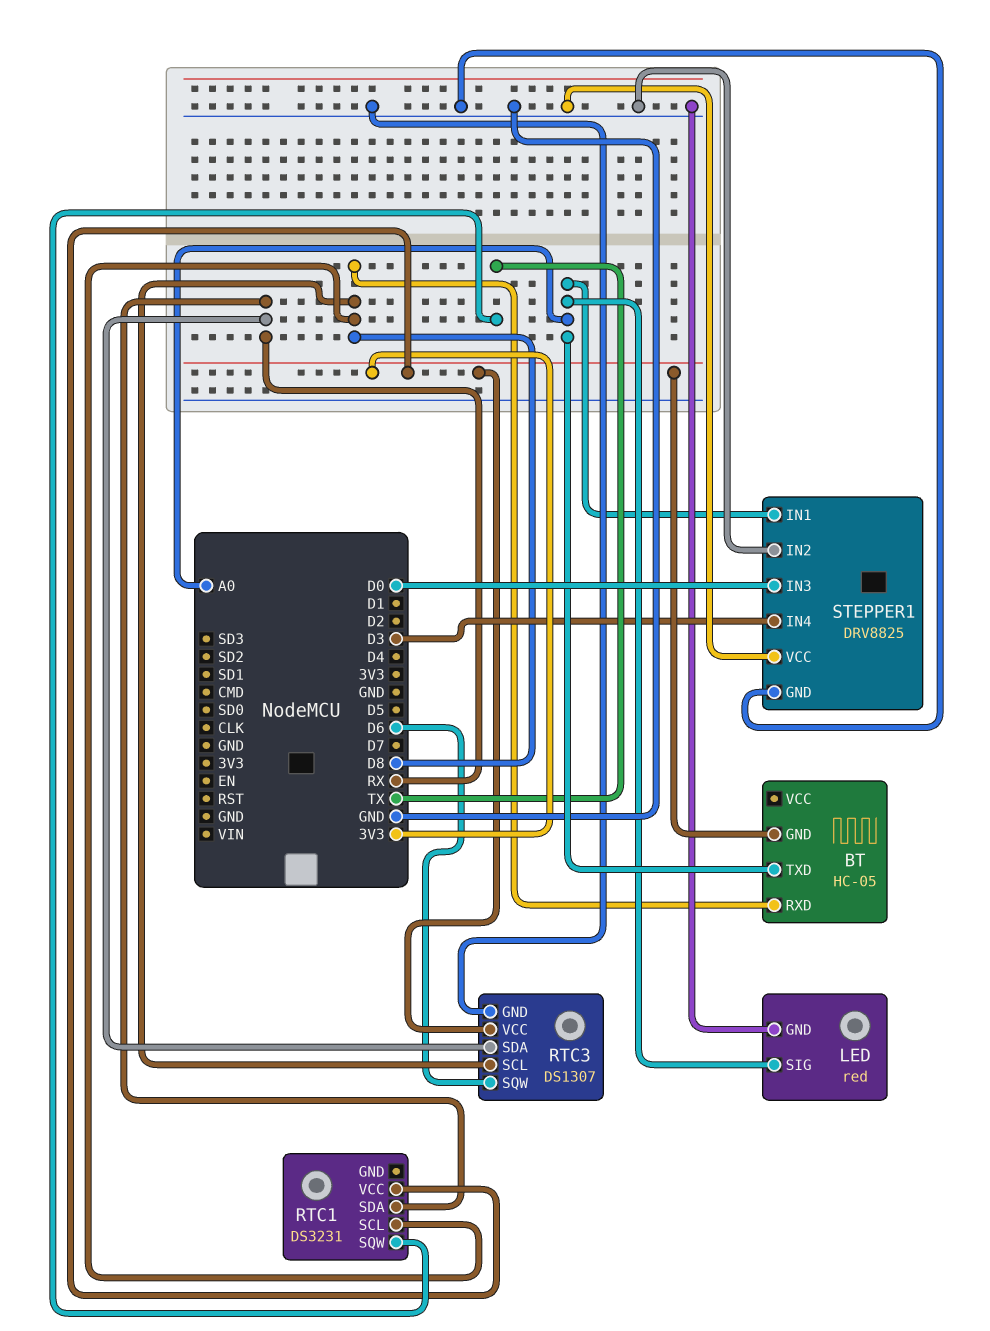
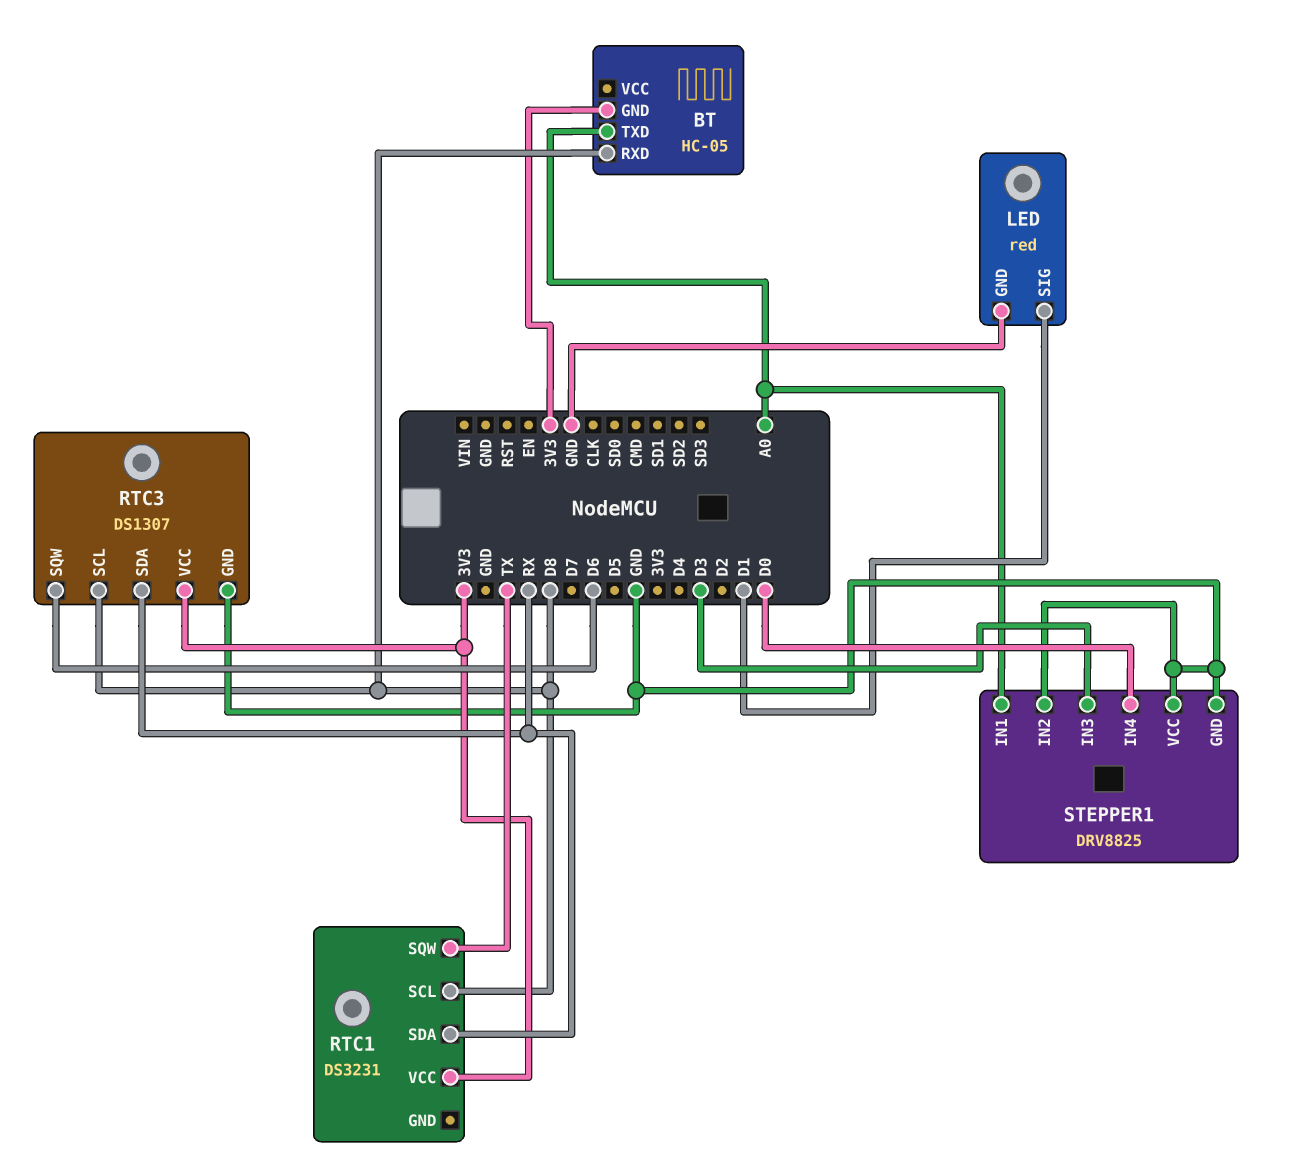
LED pin SIG: A0 -> D1
STEPPER1 pin IN3: D0 -> D3
STEPPER1 pin IN4: D3 -> D0

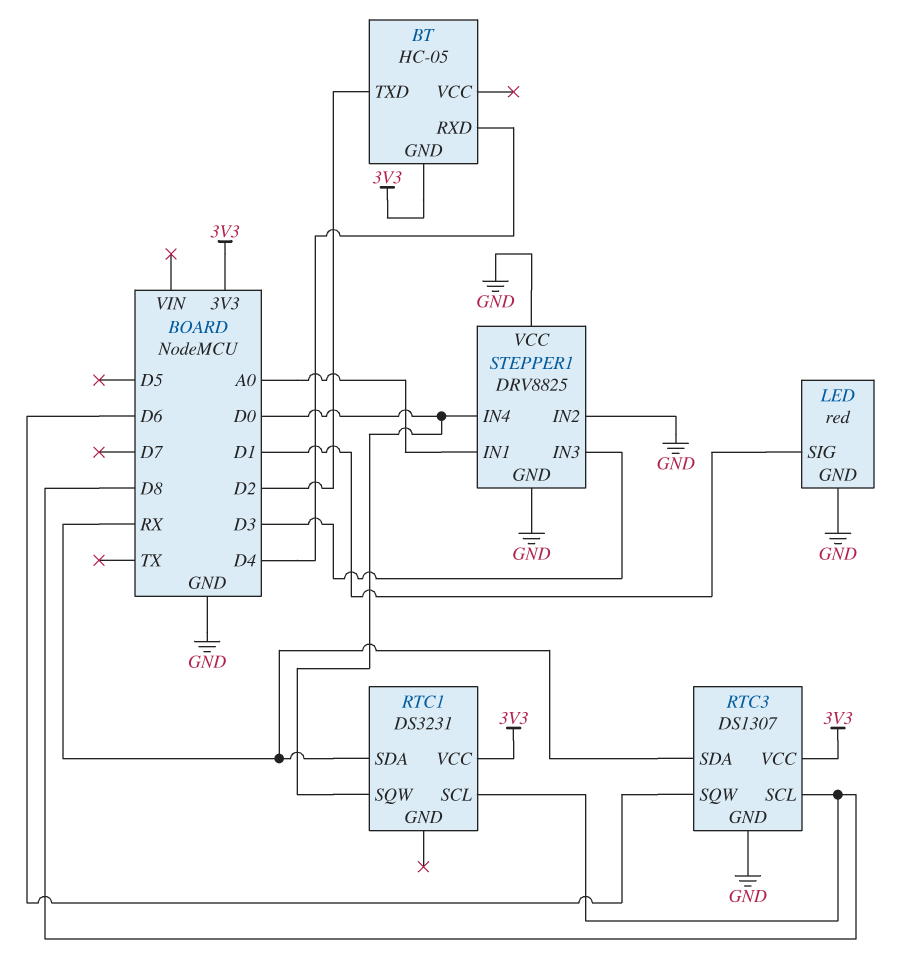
BT pin RXD: D8 -> D4
BT pin TXD: A0 -> D2
RTC1 pin SQW: TX -> D0

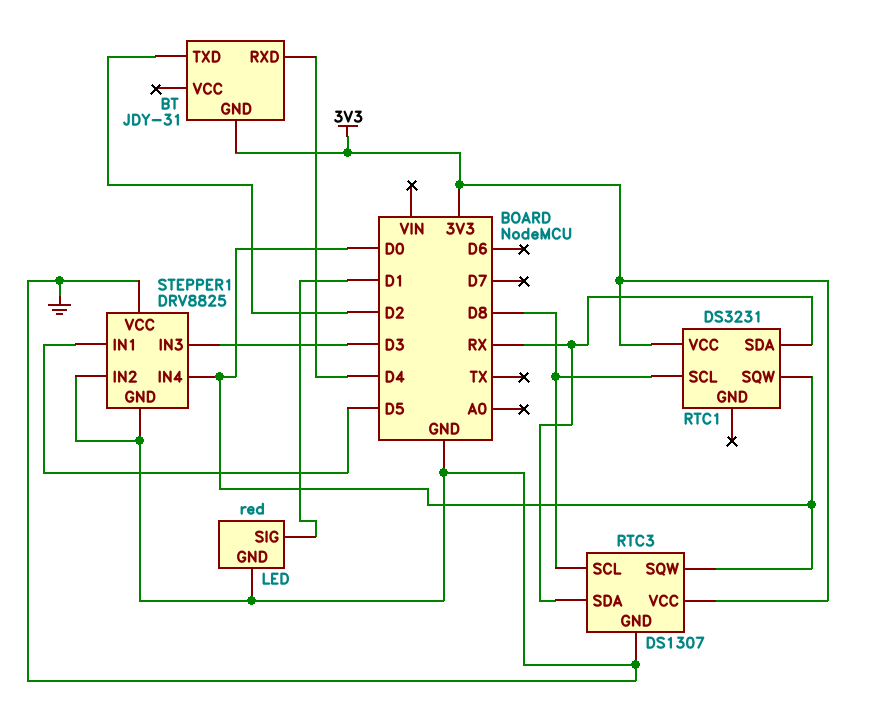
BT: HC-05 -> JDY-31
RTC3 pin SQW: D6 -> D0
STEPPER1 pin IN1: A0 -> D5

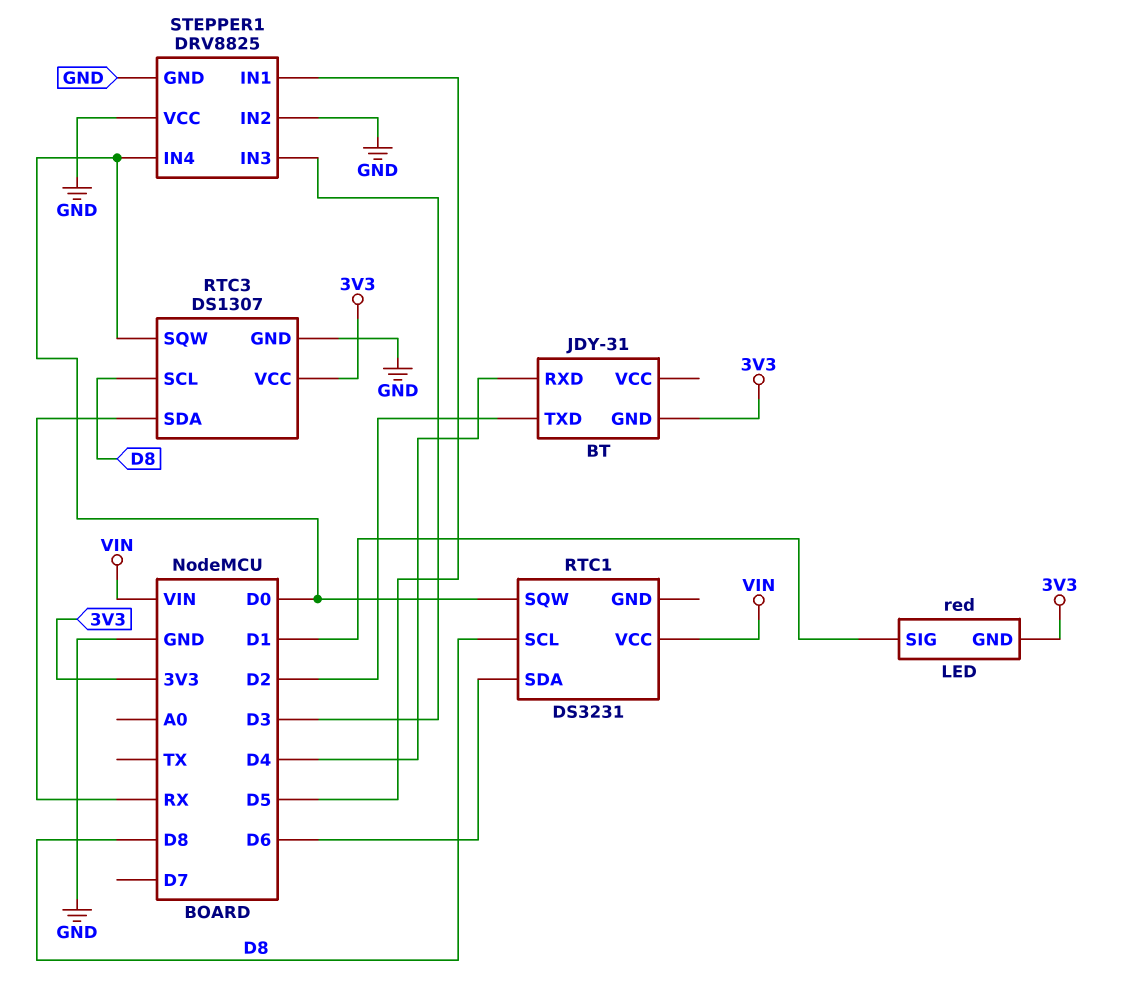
LED pin GND: GND -> 3V3
RTC1 pin SDA: RX -> D6
RTC1 pin VCC: 3V3 -> VIN

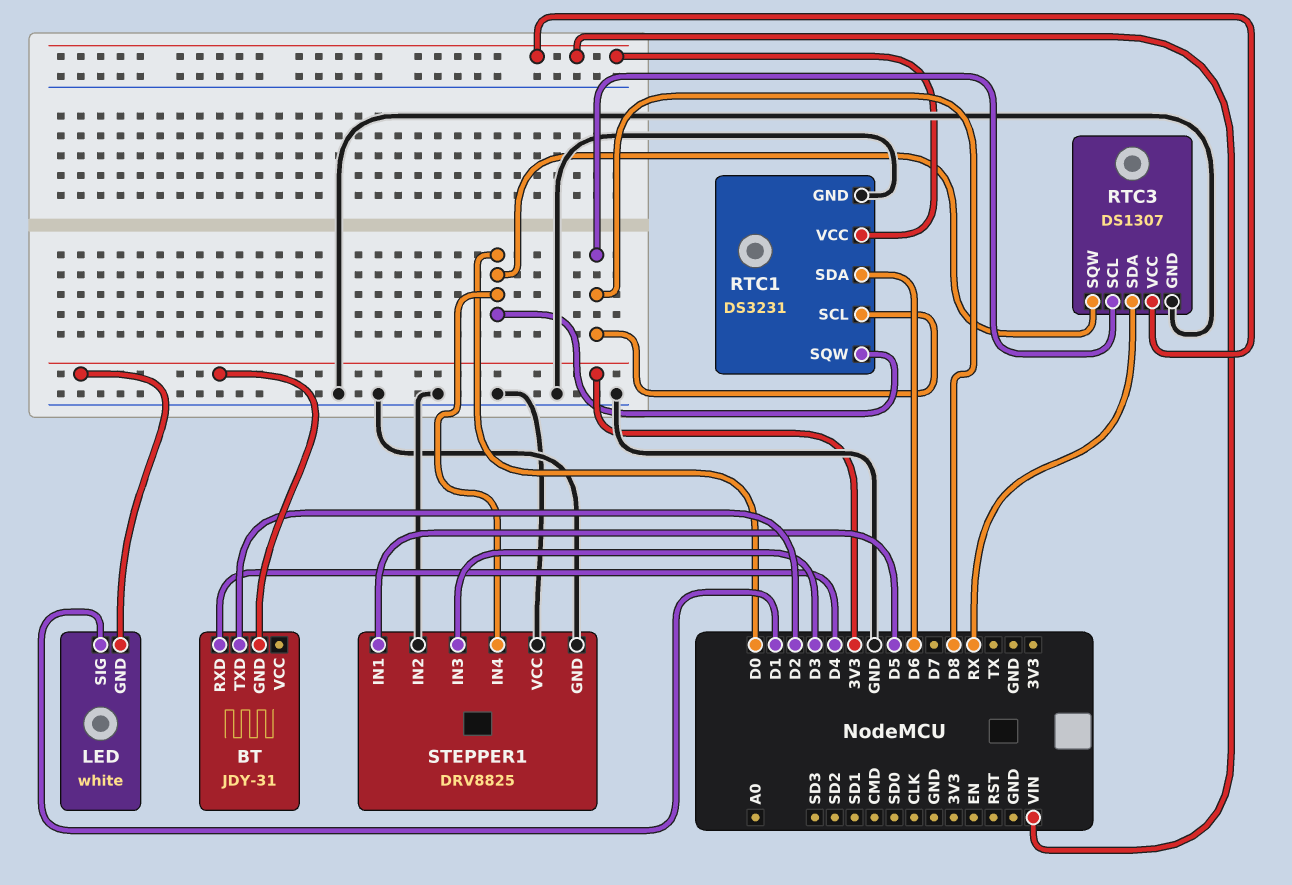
LED: red -> white
RTC1 pin GND: none -> GND
RTC3 pin VCC: 3V3 -> VIN

